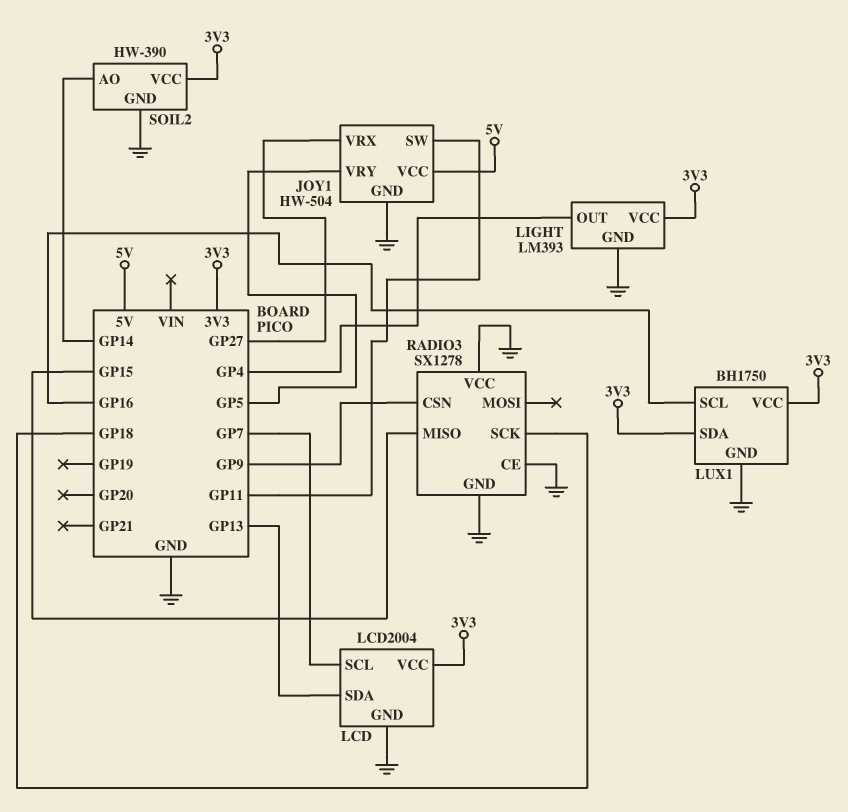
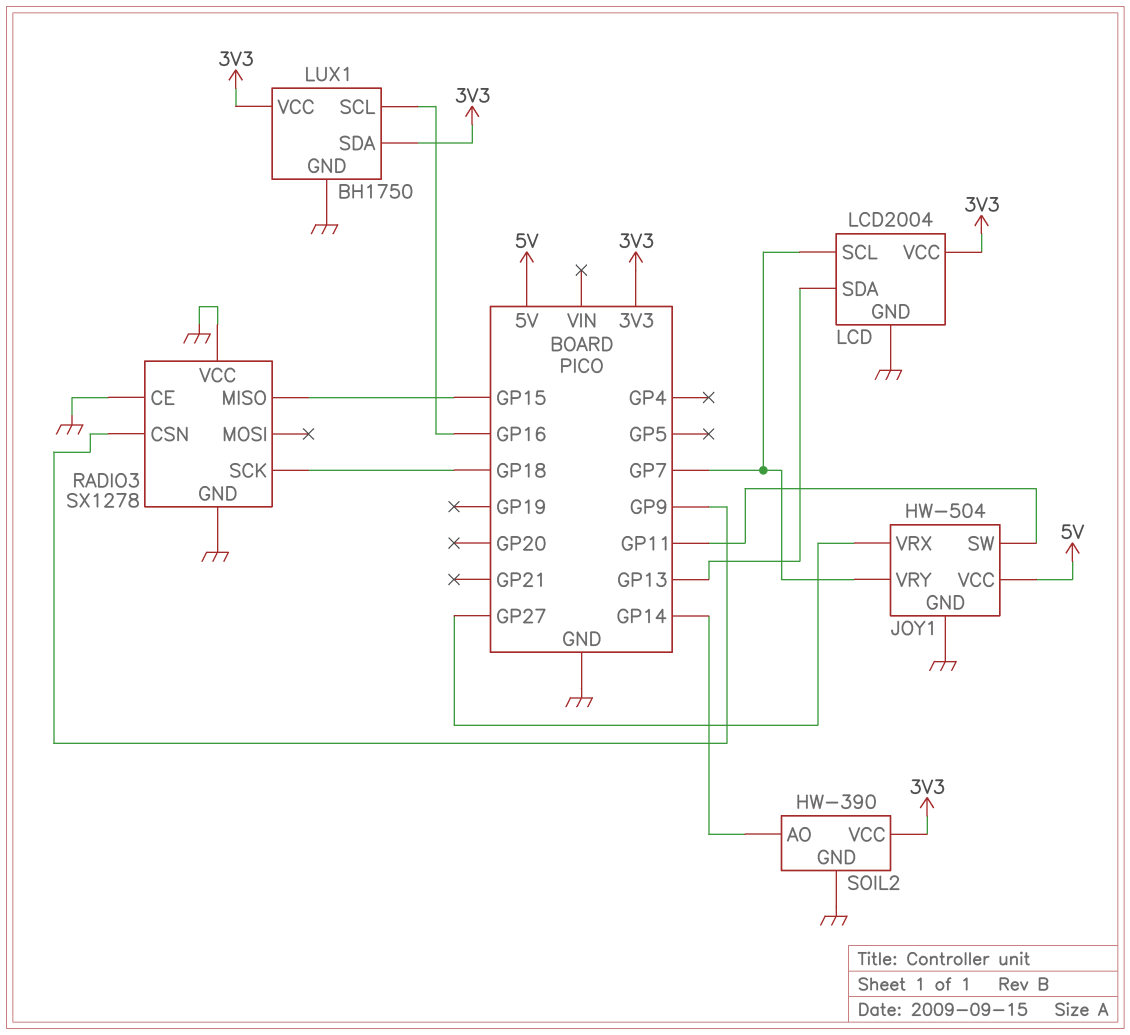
JOY1 pin VRY: GP5 -> GP7
LIGHT: LM393 -> none
LIGHT pin GND: GND -> none
LIGHT pin OUT: GP4 -> none
LIGHT pin VCC: 3V3 -> none

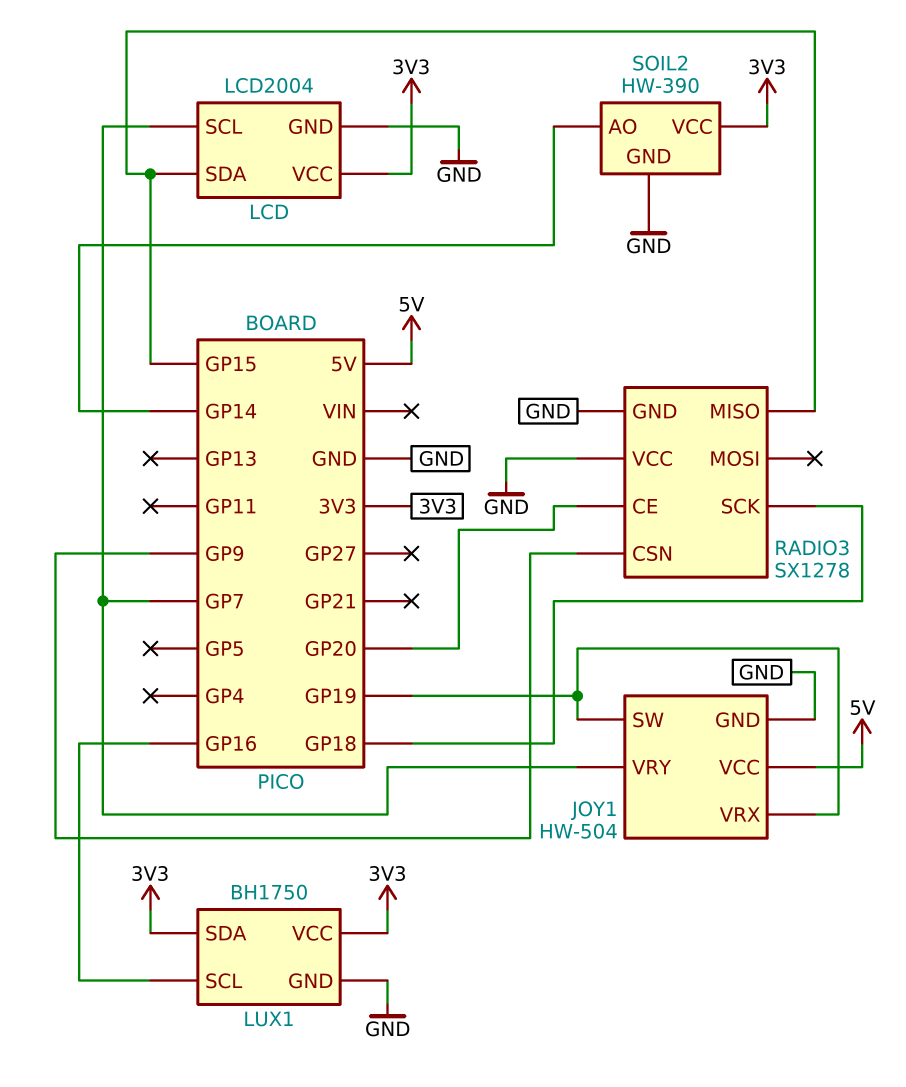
JOY1 pin SW: GP11 -> GP19
JOY1 pin VRX: GP27 -> GP19
LCD pin SDA: GP13 -> GP15
RADIO3 pin CE: GND -> GP20

